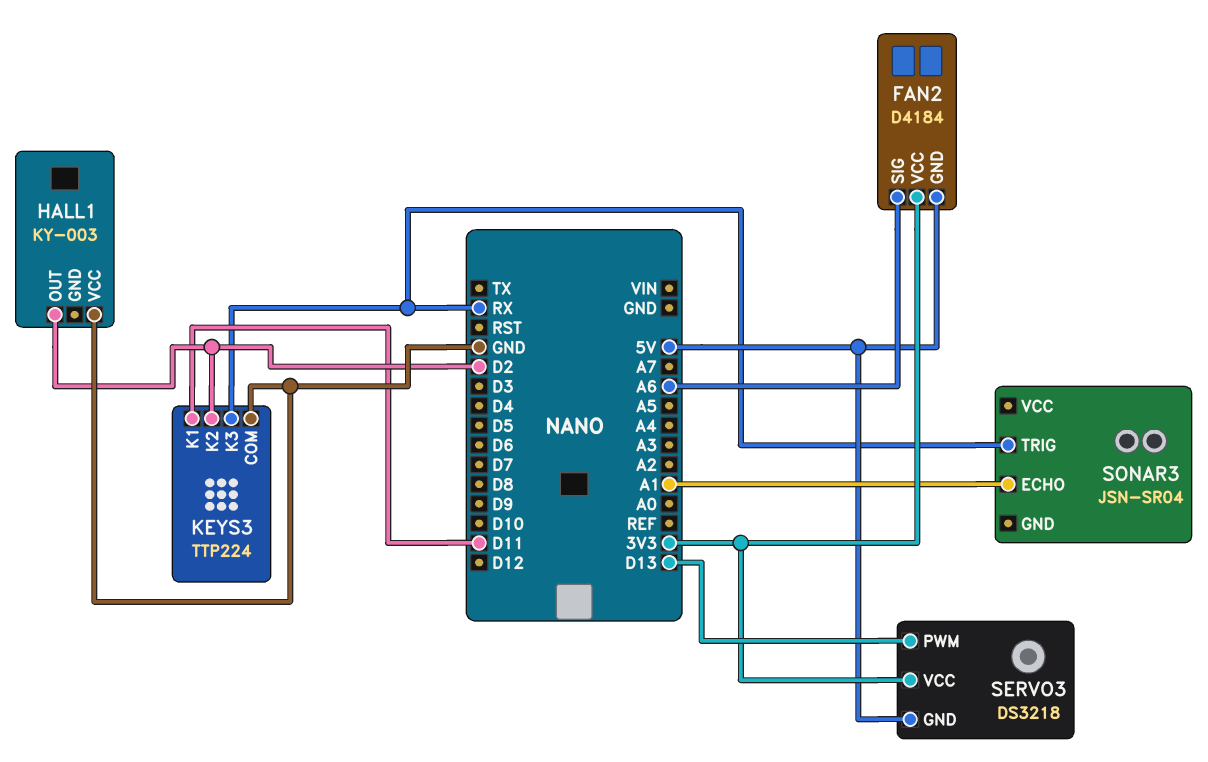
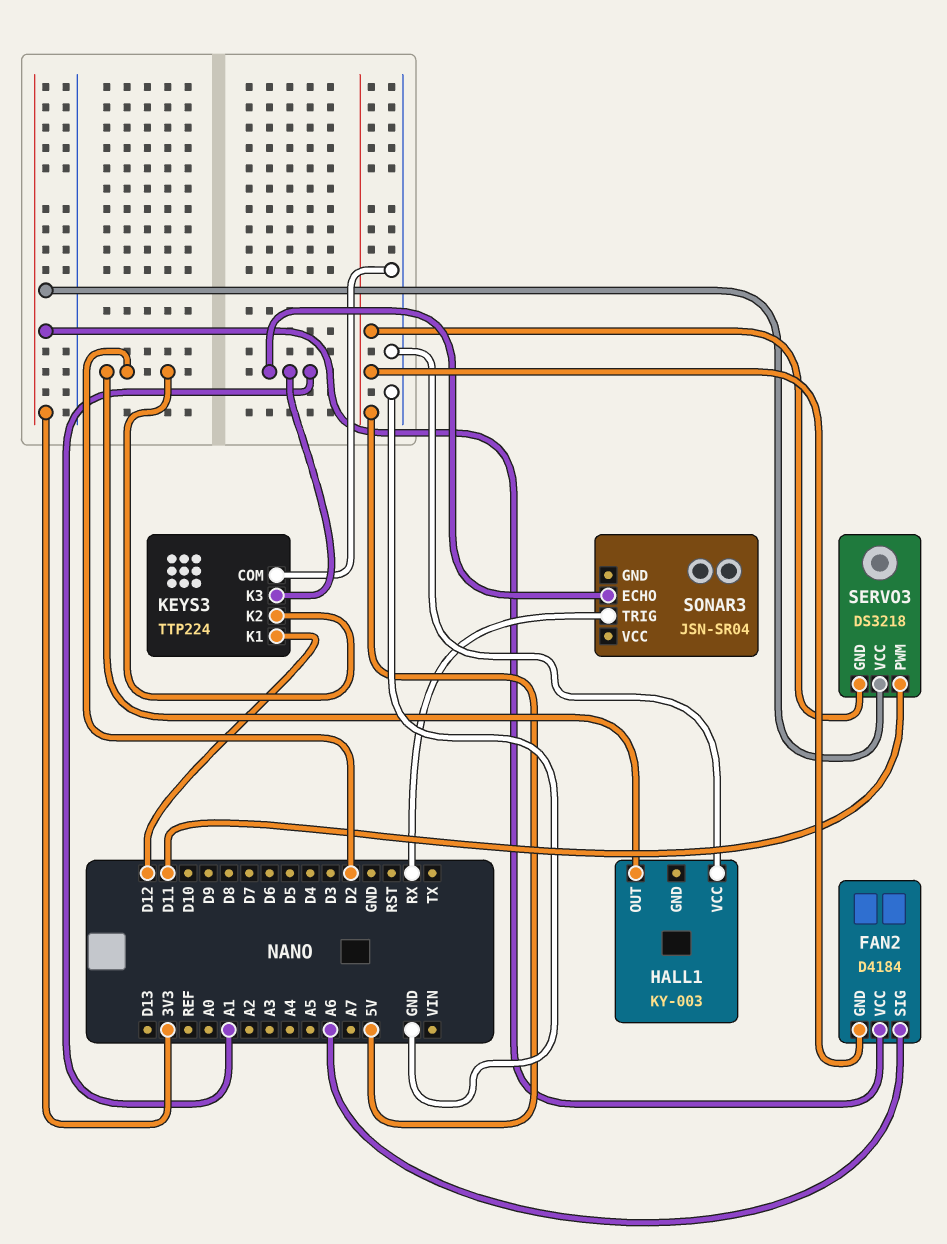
KEYS3 pin K1: D11 -> D12
KEYS3 pin K3: RX -> A1
SERVO3 pin PWM: D13 -> D11

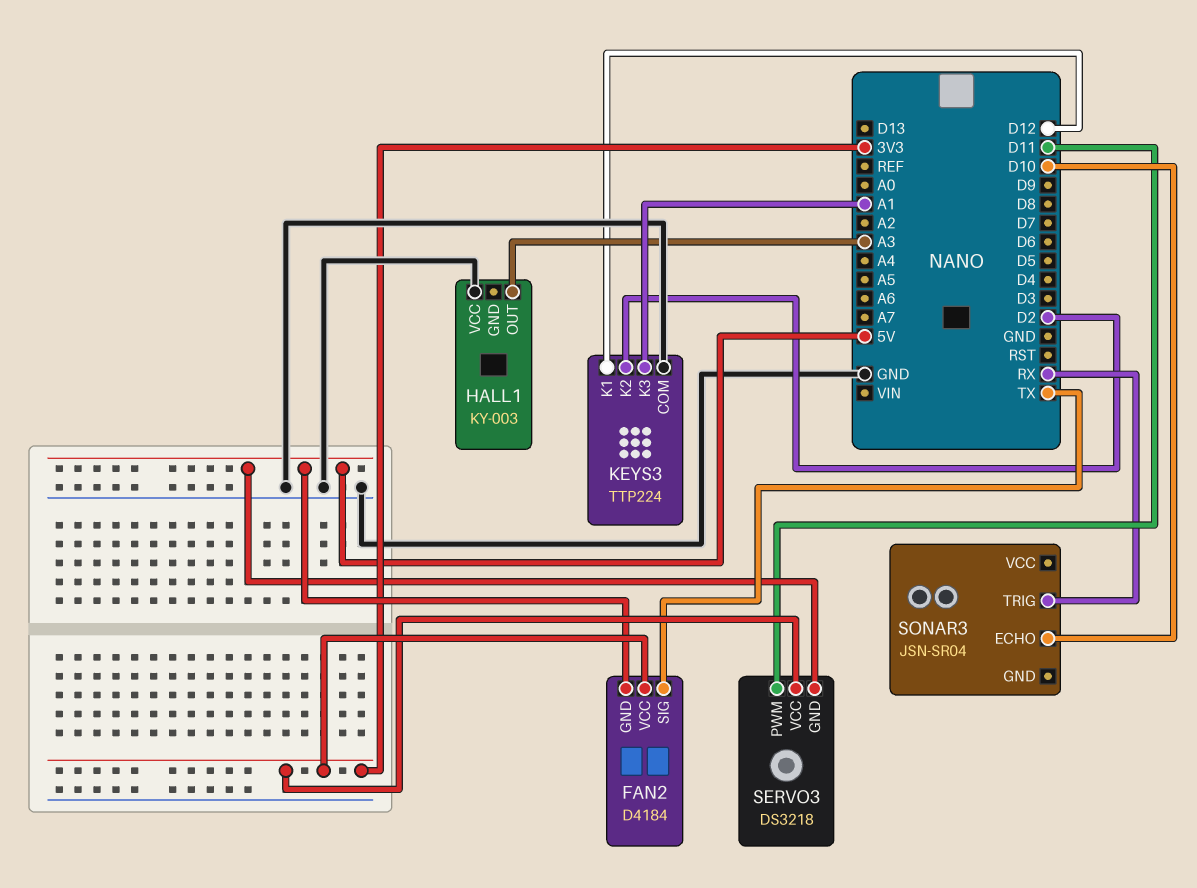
FAN2 pin SIG: A6 -> TX
HALL1 pin OUT: D2 -> A3
SONAR3 pin ECHO: A1 -> D10

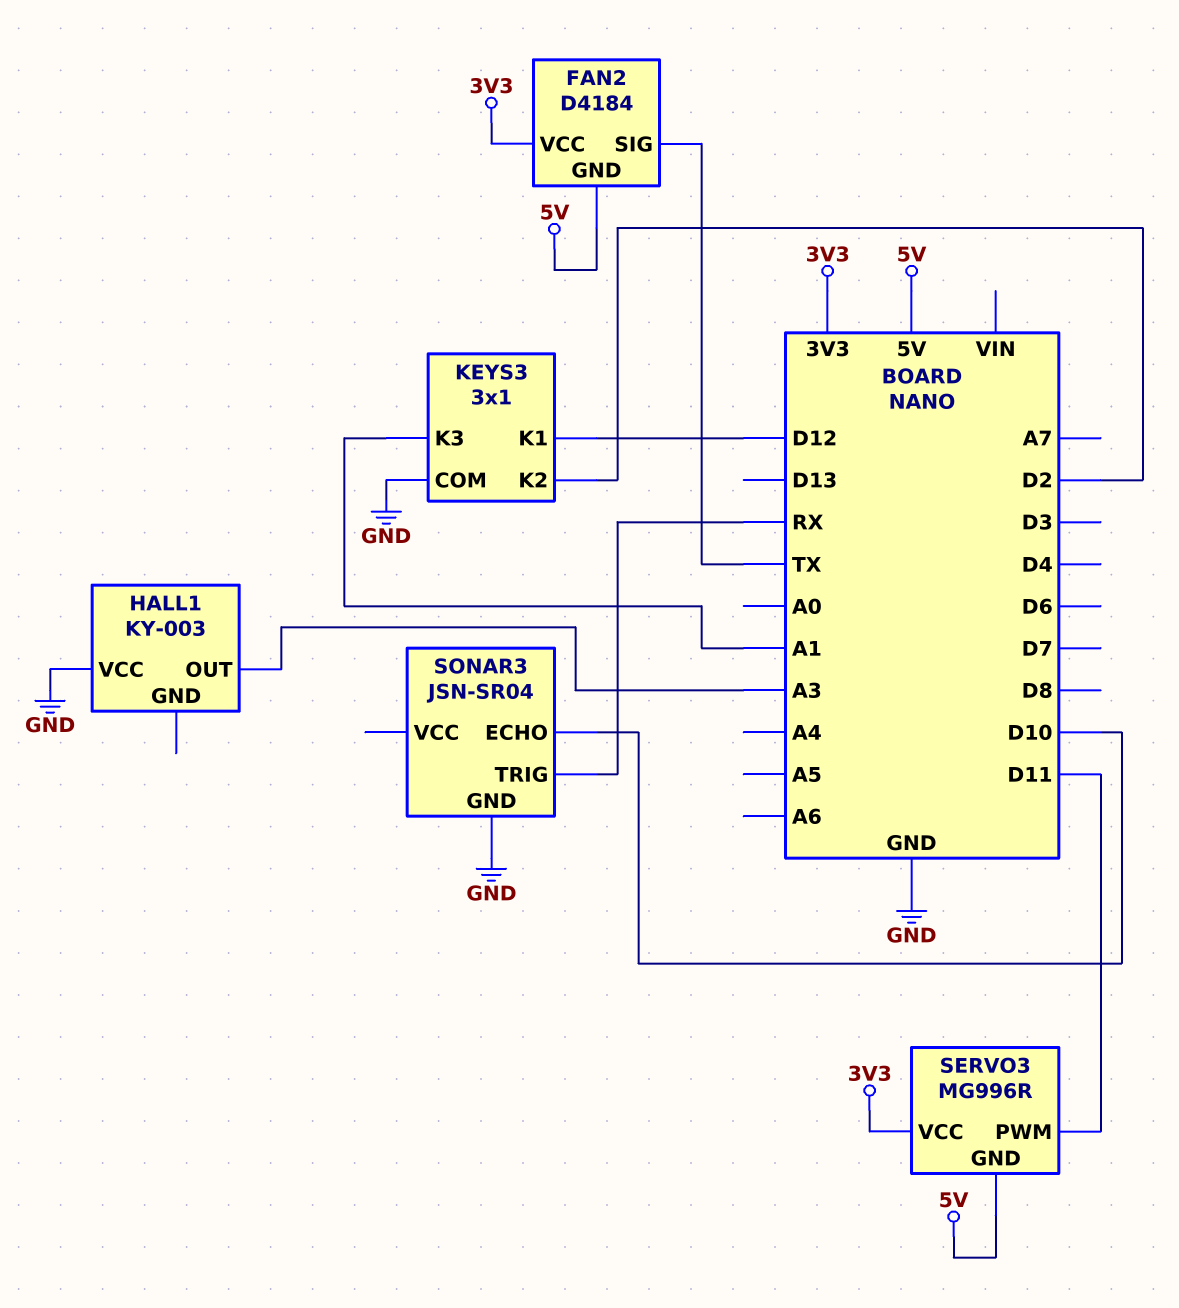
KEYS3: TTP224 -> 3x1
SERVO3: DS3218 -> MG996R
SONAR3 pin GND: none -> GND

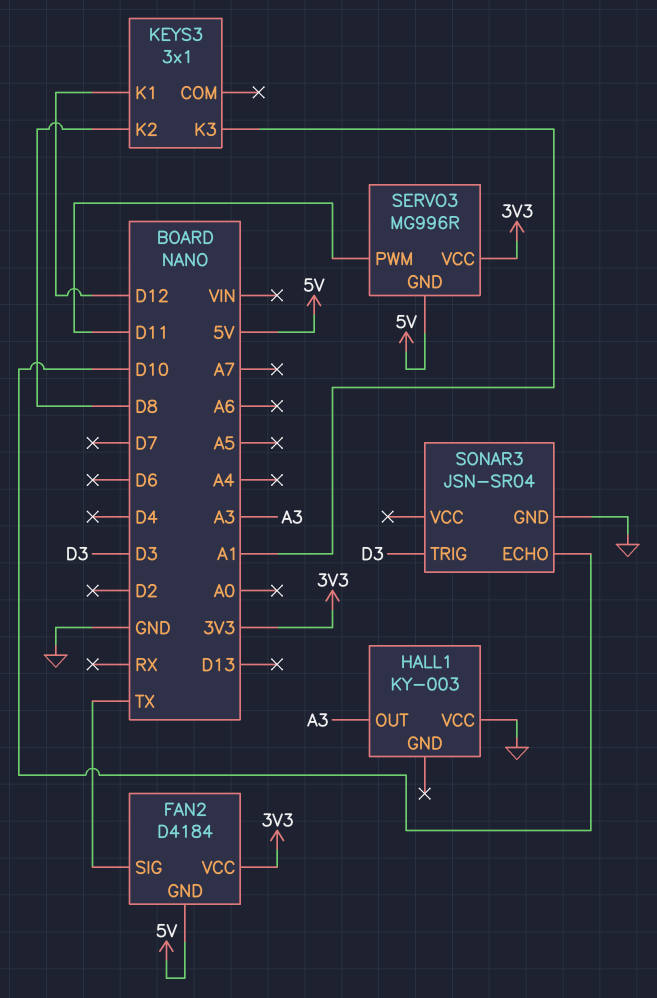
KEYS3 pin COM: GND -> none
KEYS3 pin K2: D2 -> D8
SONAR3 pin TRIG: RX -> D3

